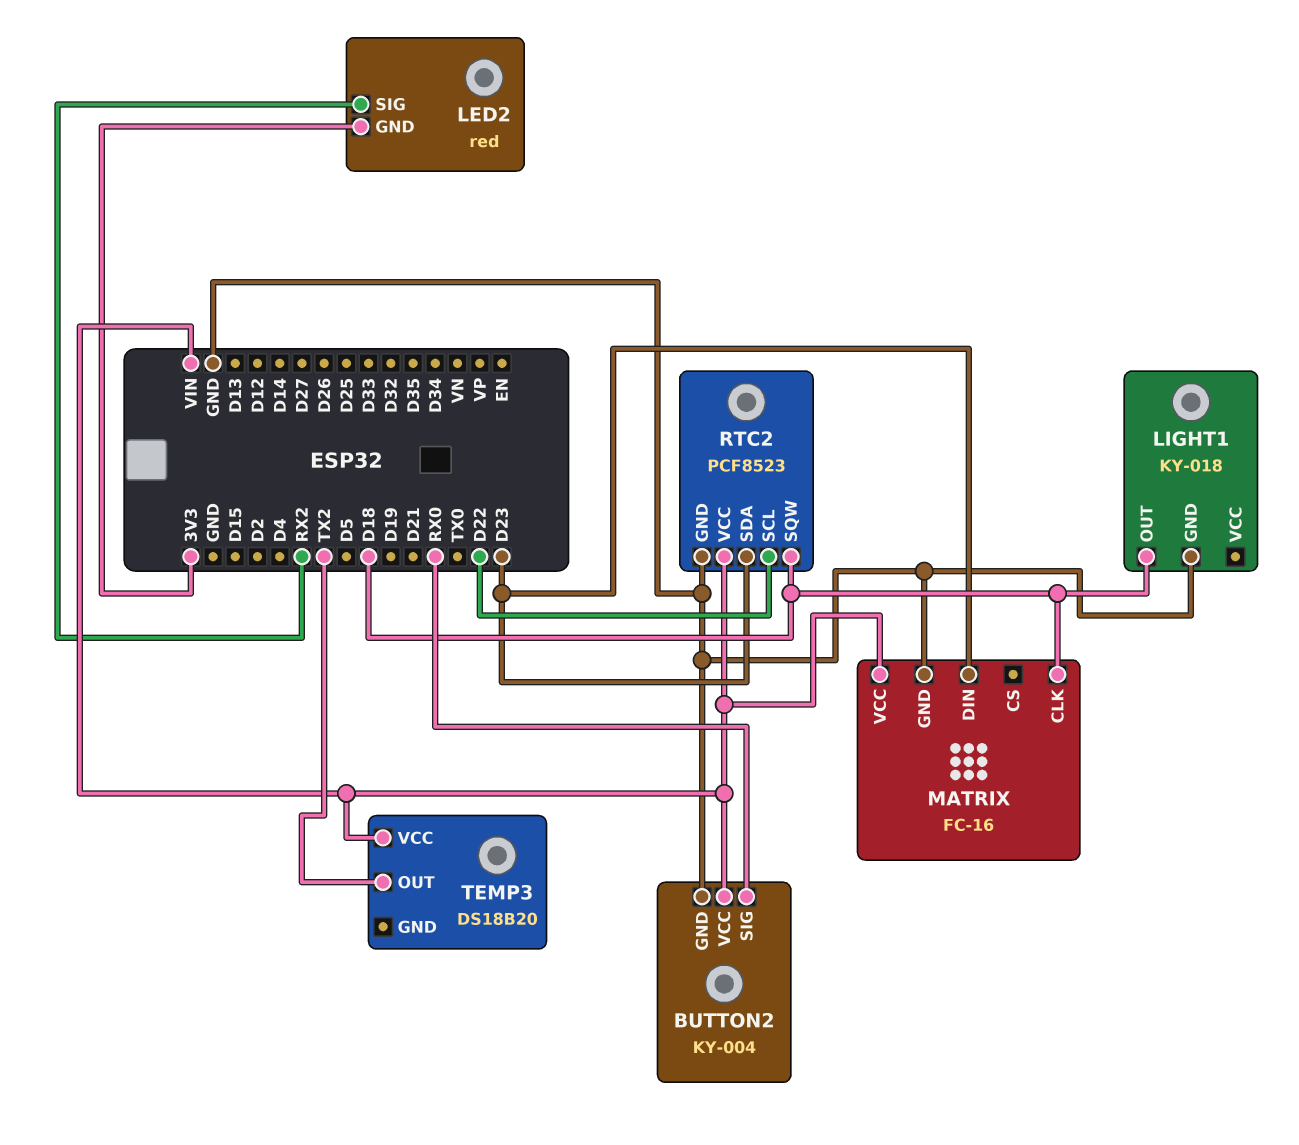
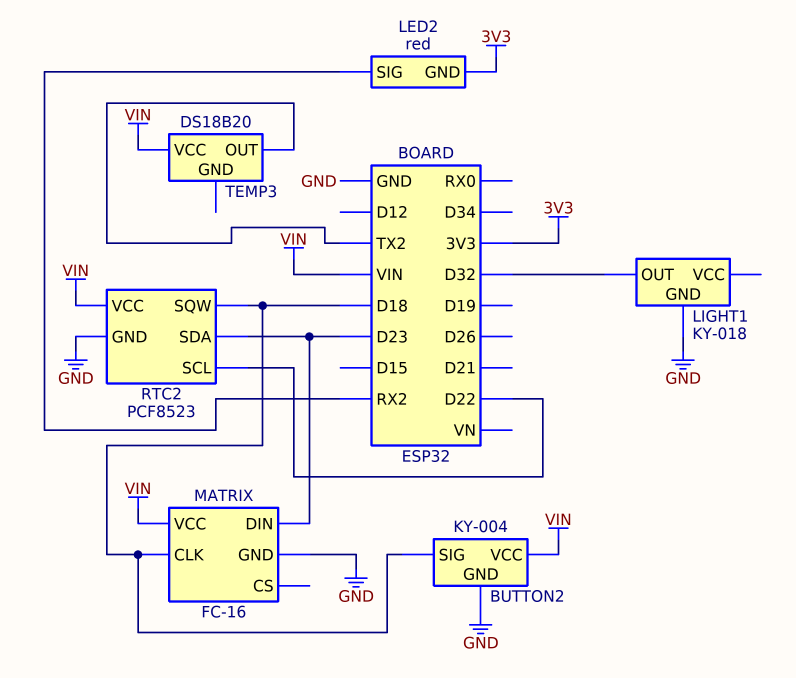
BUTTON2 pin SIG: RX0 -> D18
LIGHT1 pin OUT: D18 -> D32

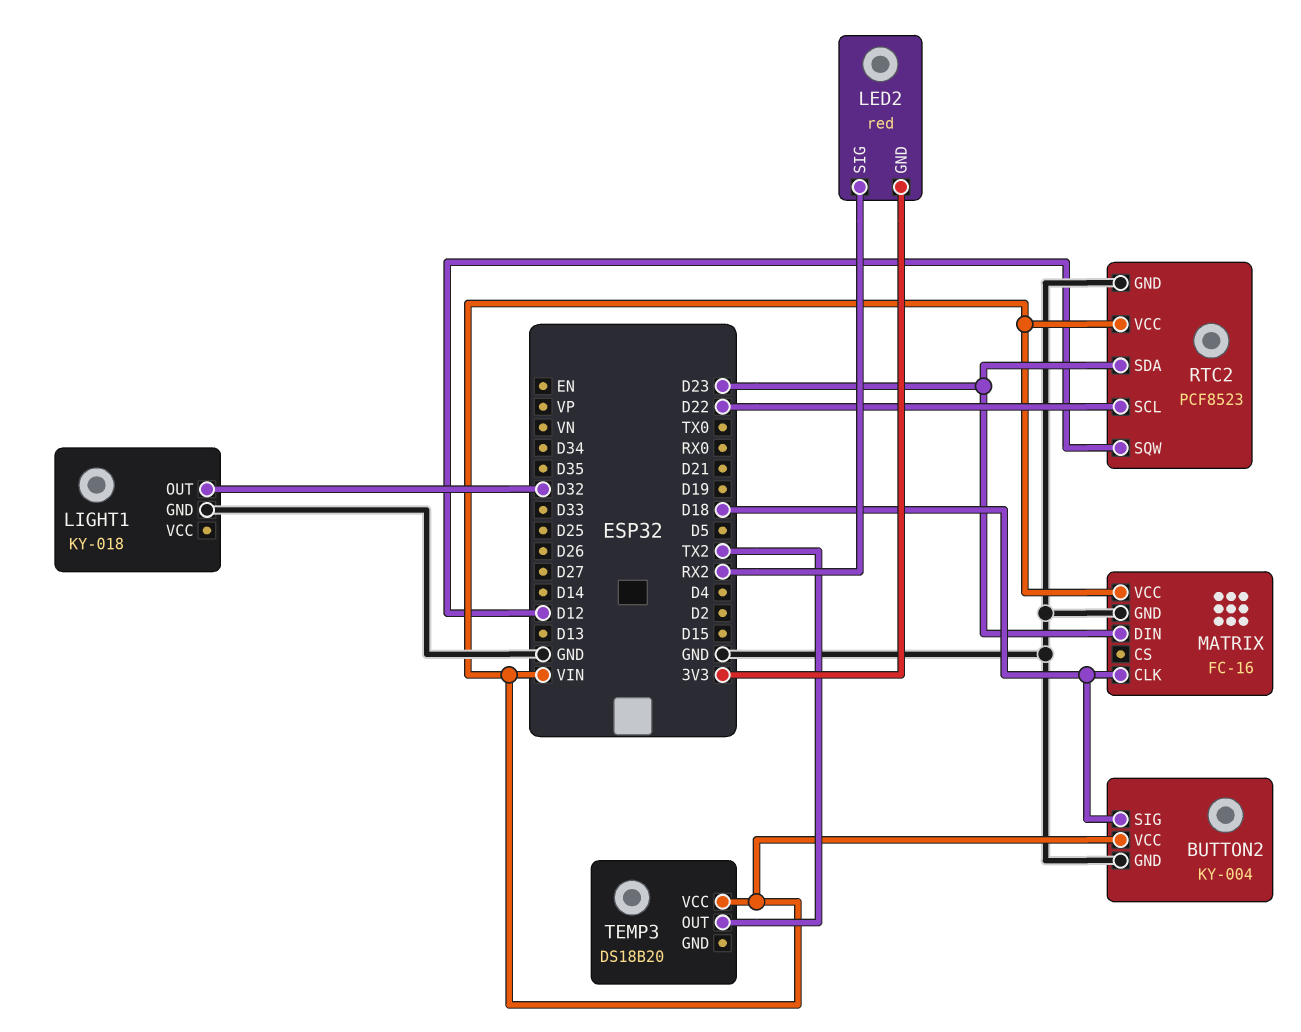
RTC2 pin SQW: D18 -> D12

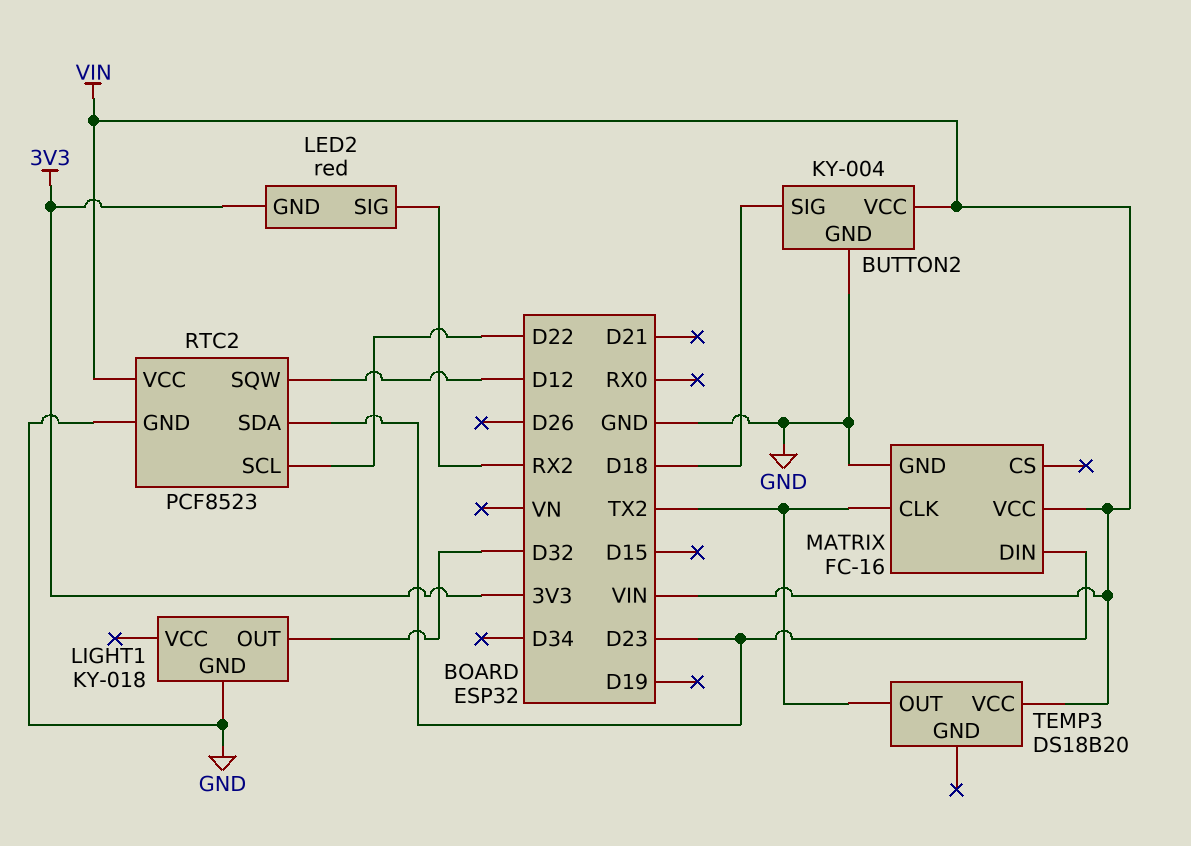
MATRIX pin CLK: D18 -> TX2

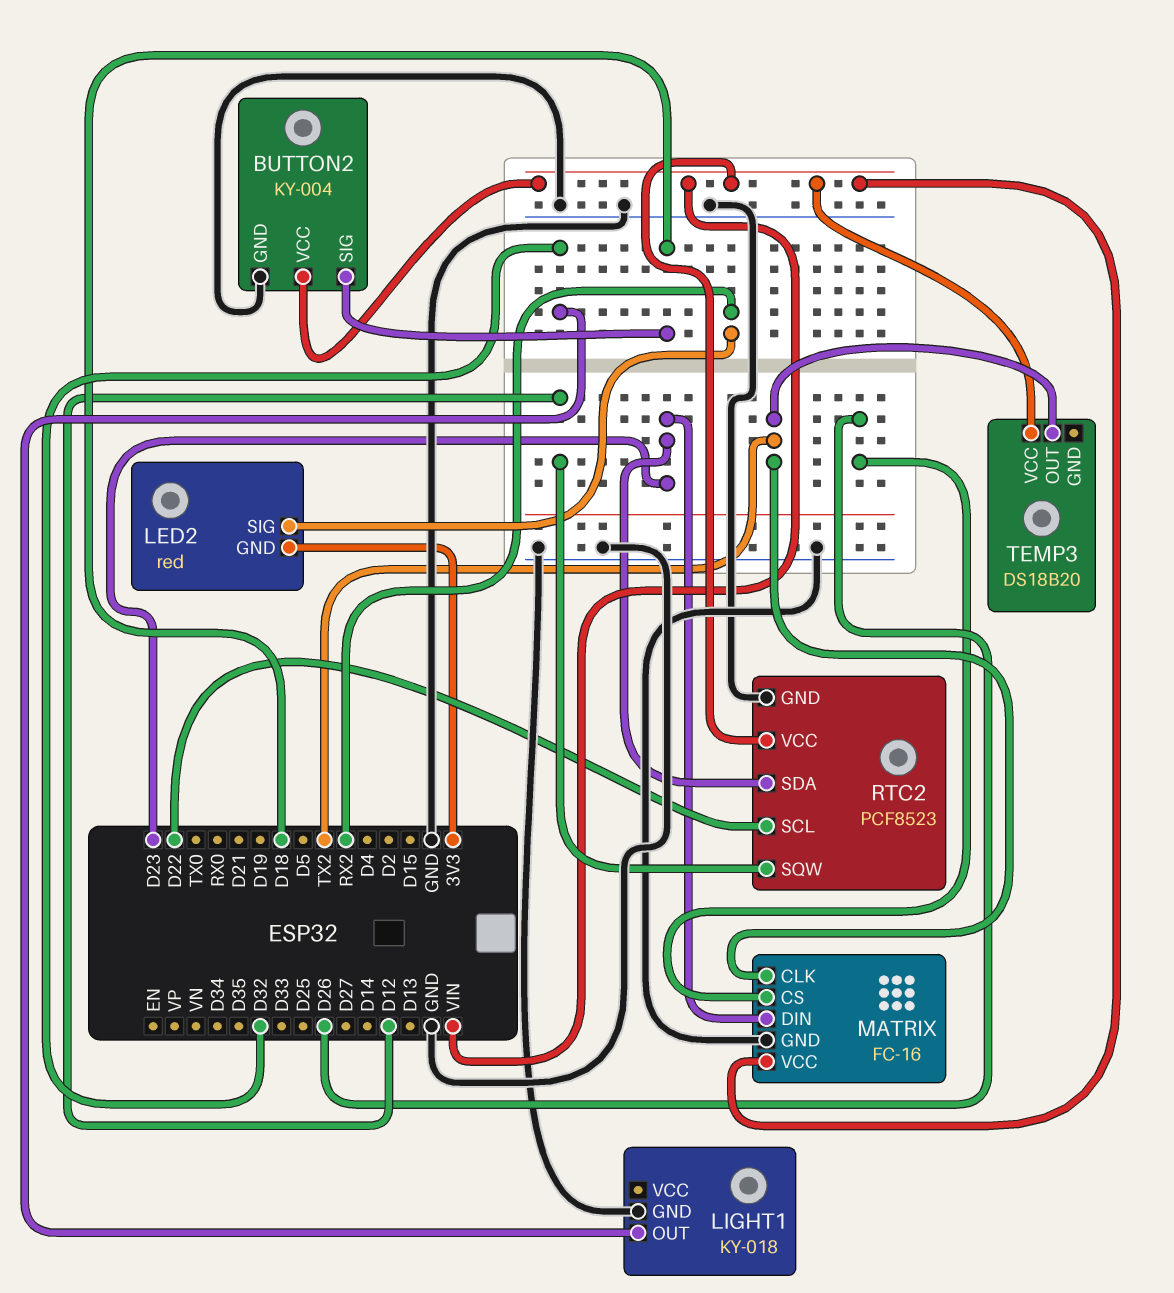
MATRIX pin CS: none -> D26

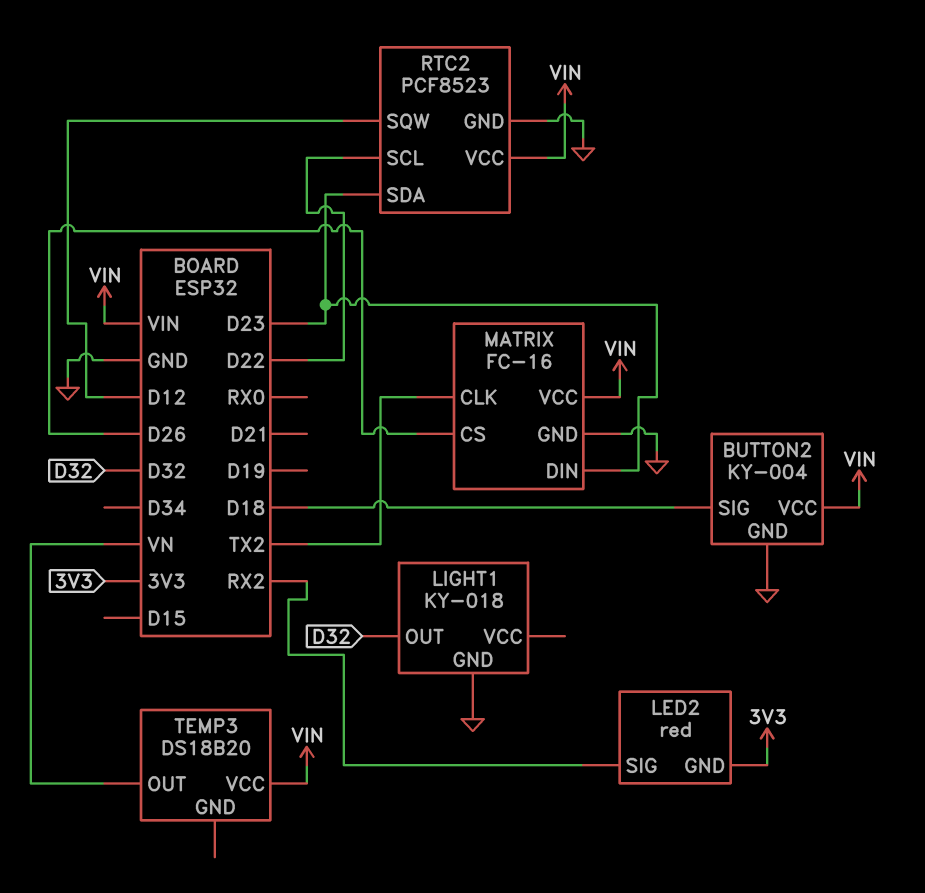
TEMP3 pin OUT: TX2 -> VN

